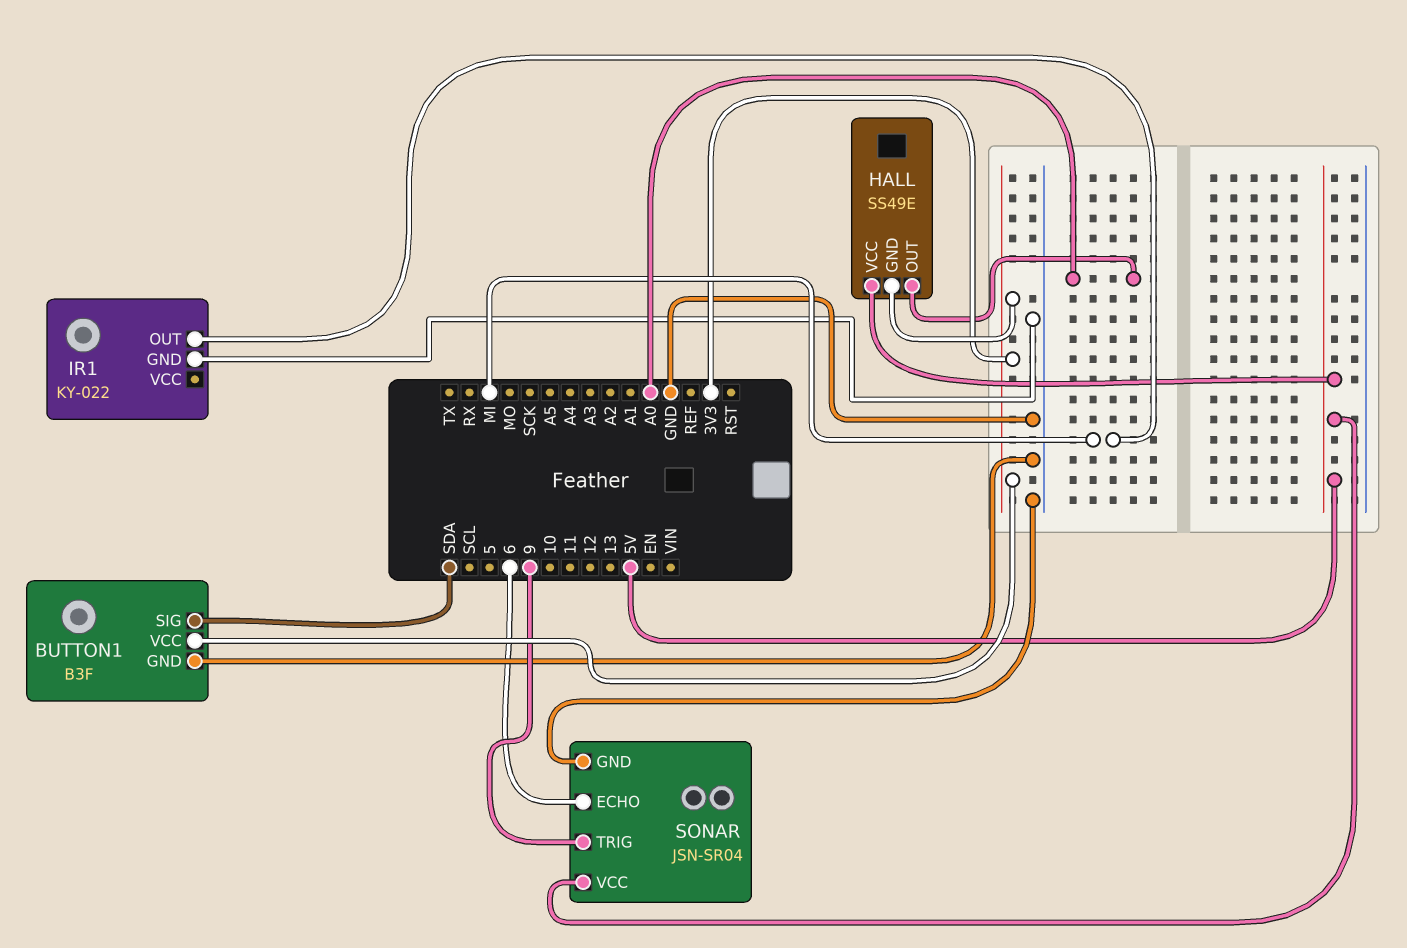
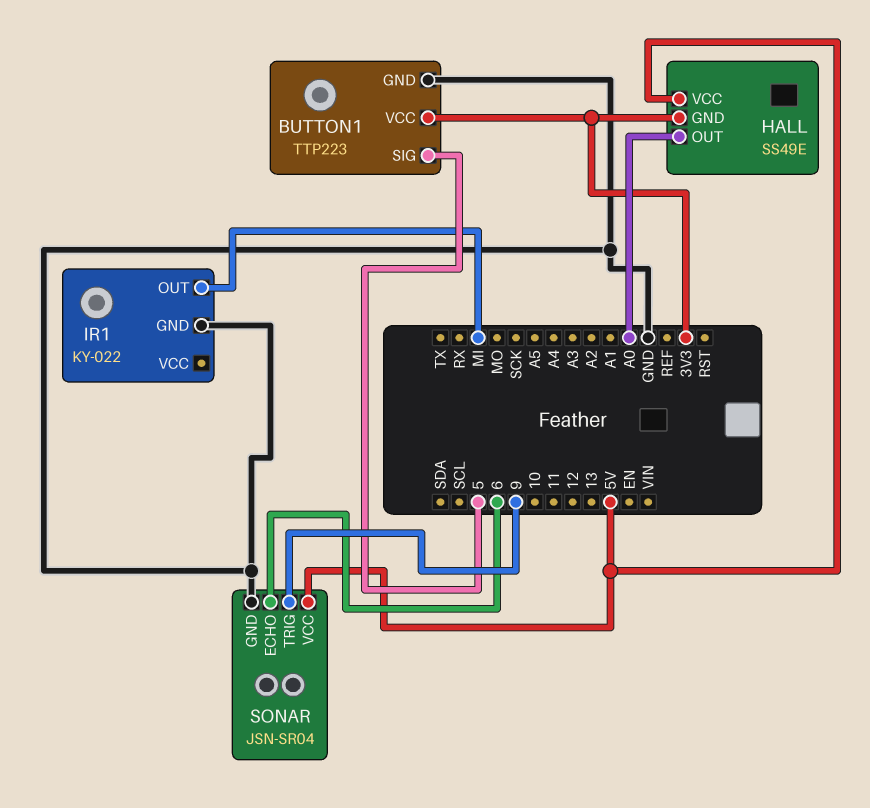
BUTTON1: B3F -> TTP223
BUTTON1 pin SIG: SDA -> 5

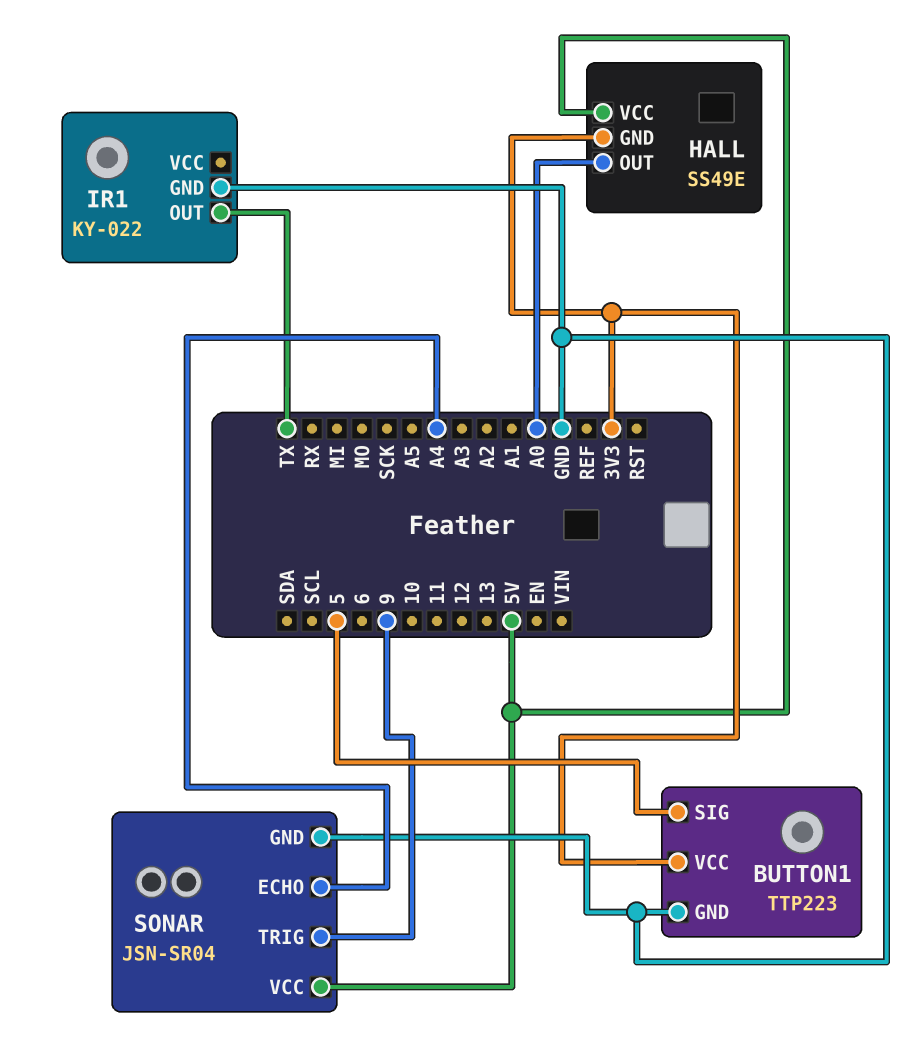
IR1 pin OUT: MI -> TX
SONAR pin ECHO: 6 -> A4

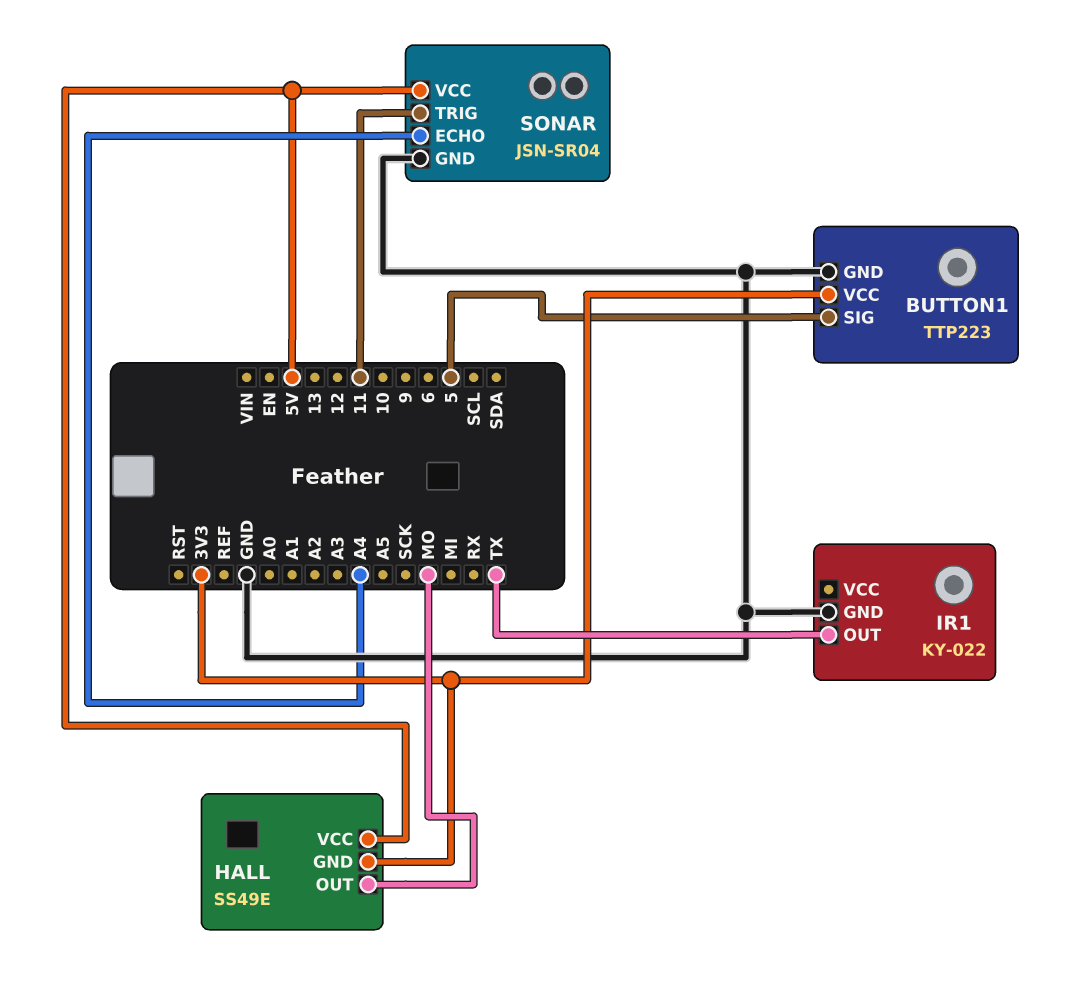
HALL pin OUT: A0 -> MO
SONAR pin TRIG: 9 -> 11

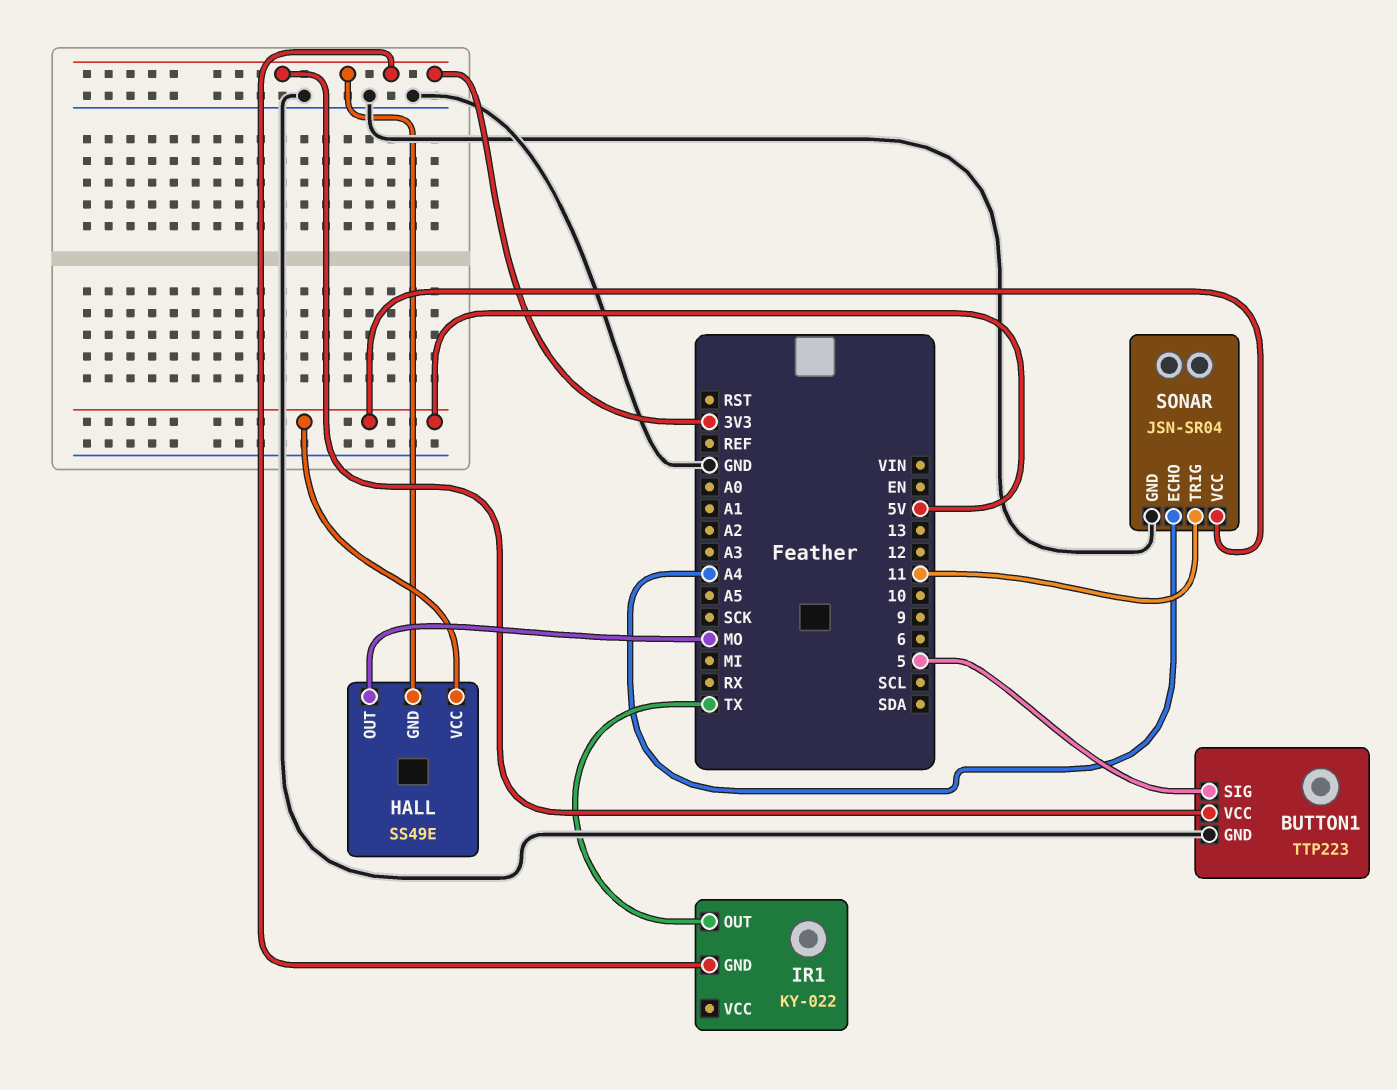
IR1 pin GND: GND -> 3V3

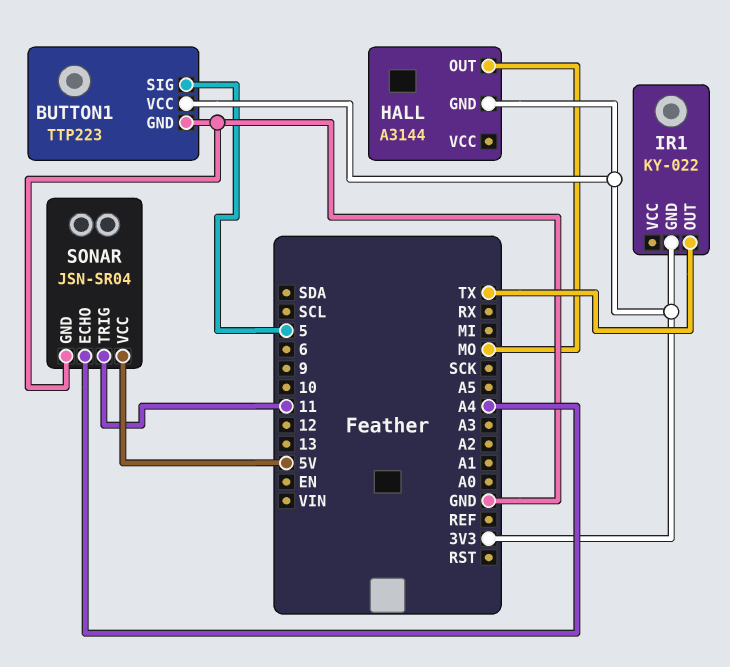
HALL: SS49E -> A3144
HALL pin VCC: 5V -> none

